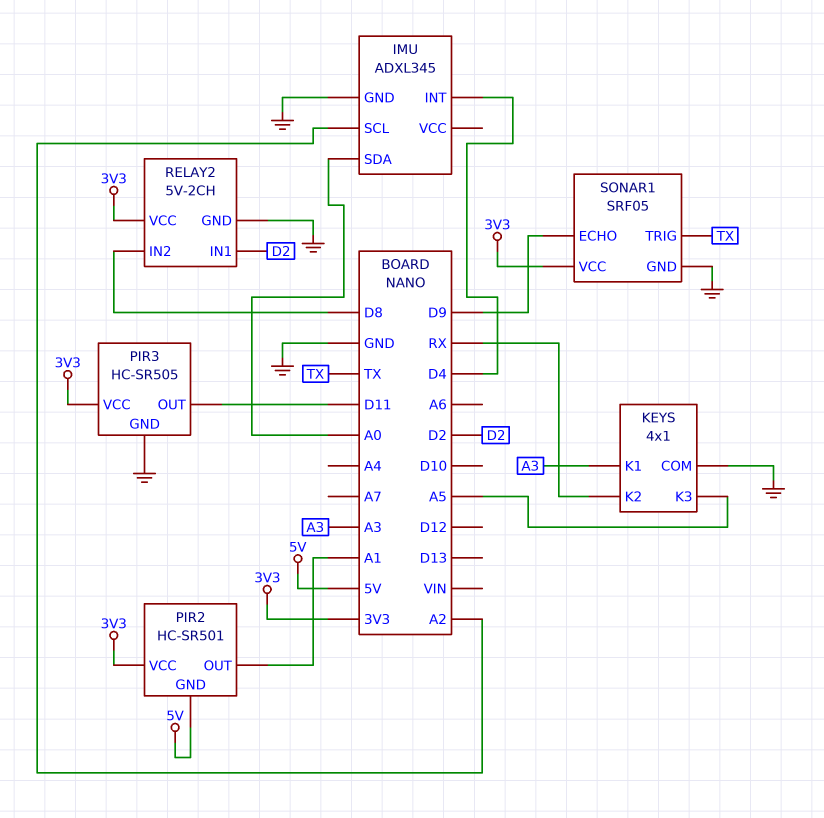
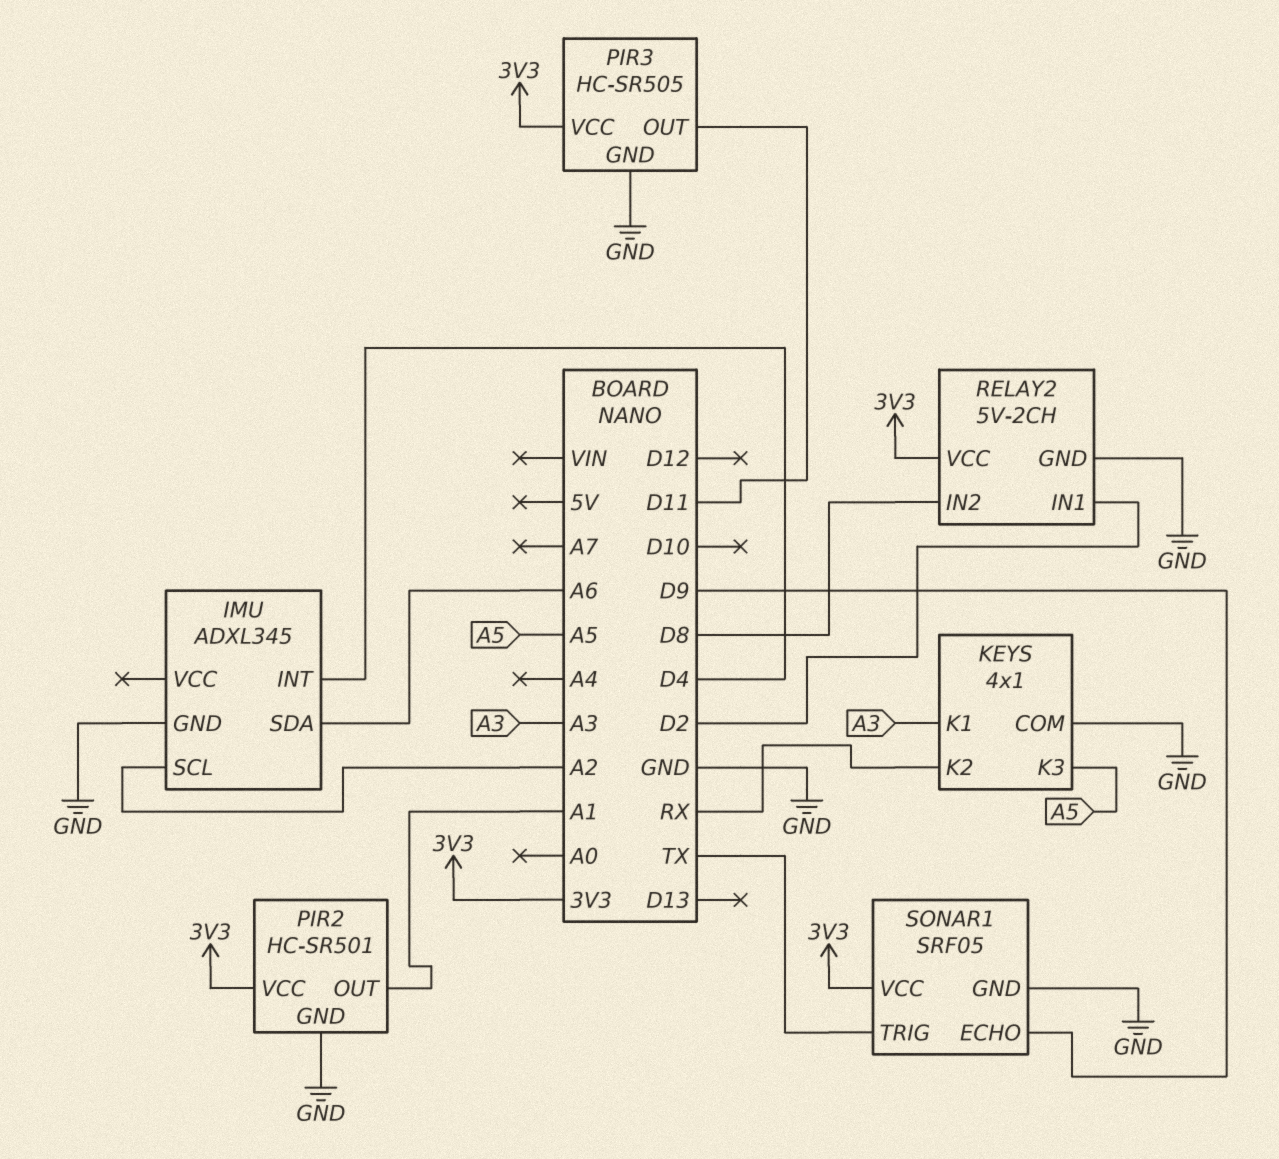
IMU pin SDA: A0 -> A6
PIR2 pin GND: 5V -> GND

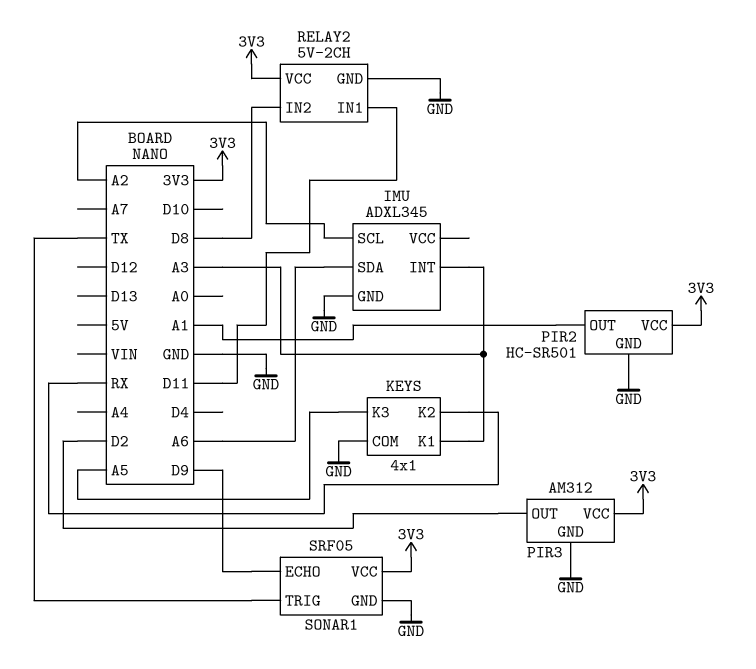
IMU pin INT: D4 -> A3
PIR3: HC-SR505 -> AM312
PIR3 pin OUT: D11 -> D2
RELAY2 pin IN1: D2 -> D11

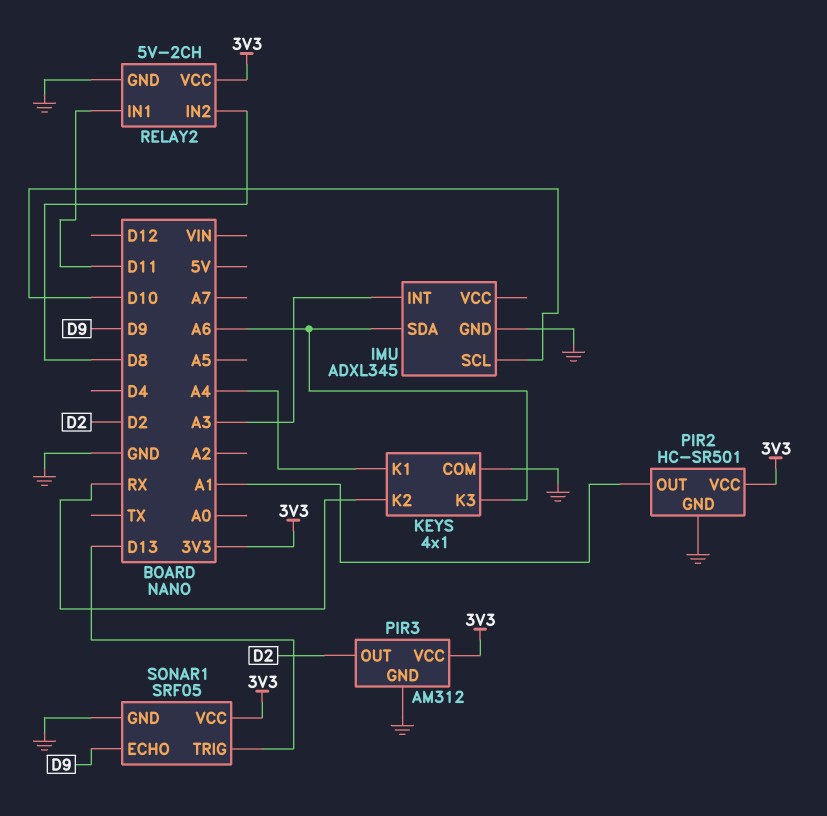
IMU pin SCL: A2 -> D10
KEYS pin K1: A3 -> A4
KEYS pin K3: A5 -> A6
SONAR1 pin TRIG: TX -> D13

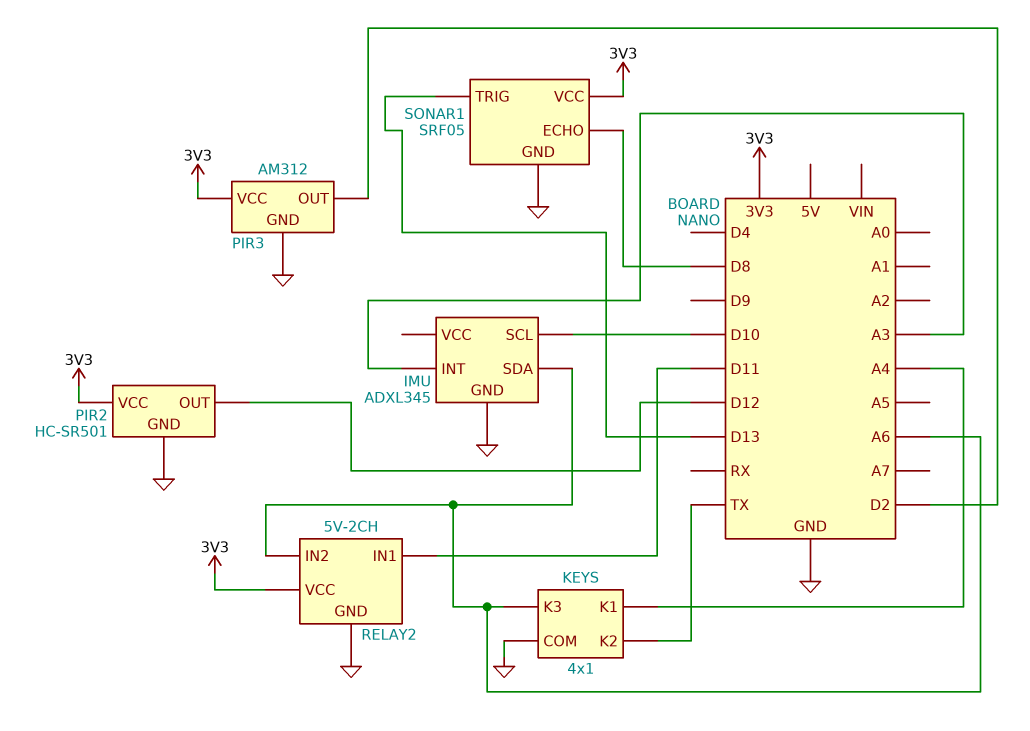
KEYS pin K2: RX -> TX
PIR2 pin OUT: A1 -> D12
RELAY2 pin IN2: D8 -> A6
SONAR1 pin ECHO: D9 -> D8

